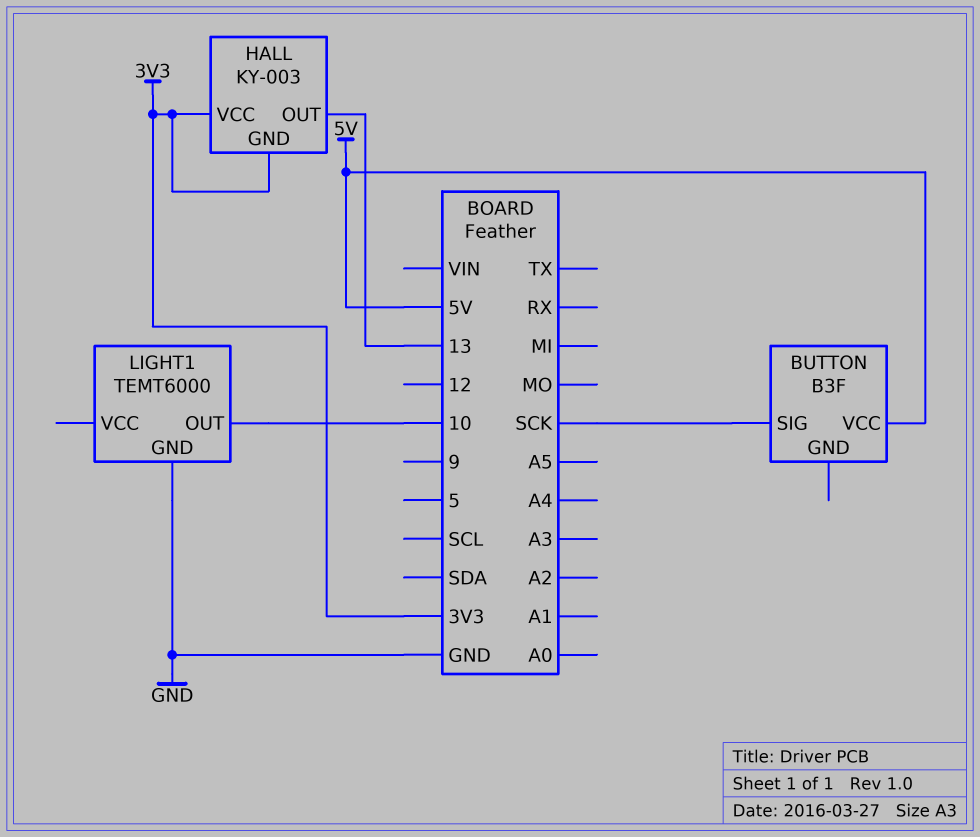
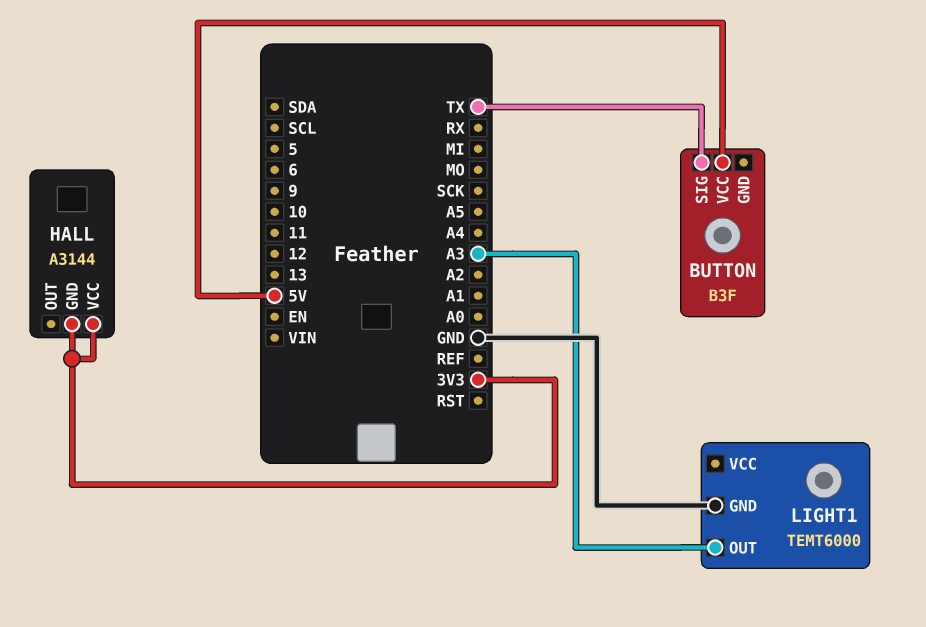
BUTTON pin SIG: SCK -> TX
HALL: KY-003 -> A3144
HALL pin OUT: 13 -> none
LIGHT1 pin OUT: 10 -> A3

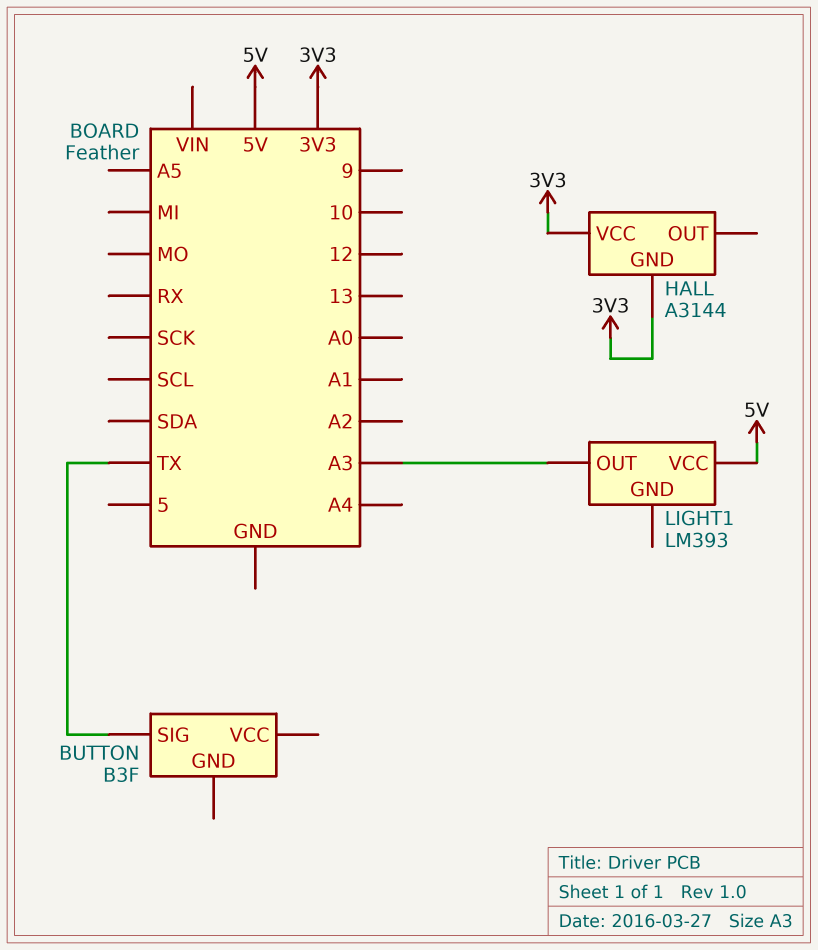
BUTTON pin VCC: 5V -> none
LIGHT1: TEMT6000 -> LM393
LIGHT1 pin GND: GND -> none
LIGHT1 pin VCC: none -> 5V

